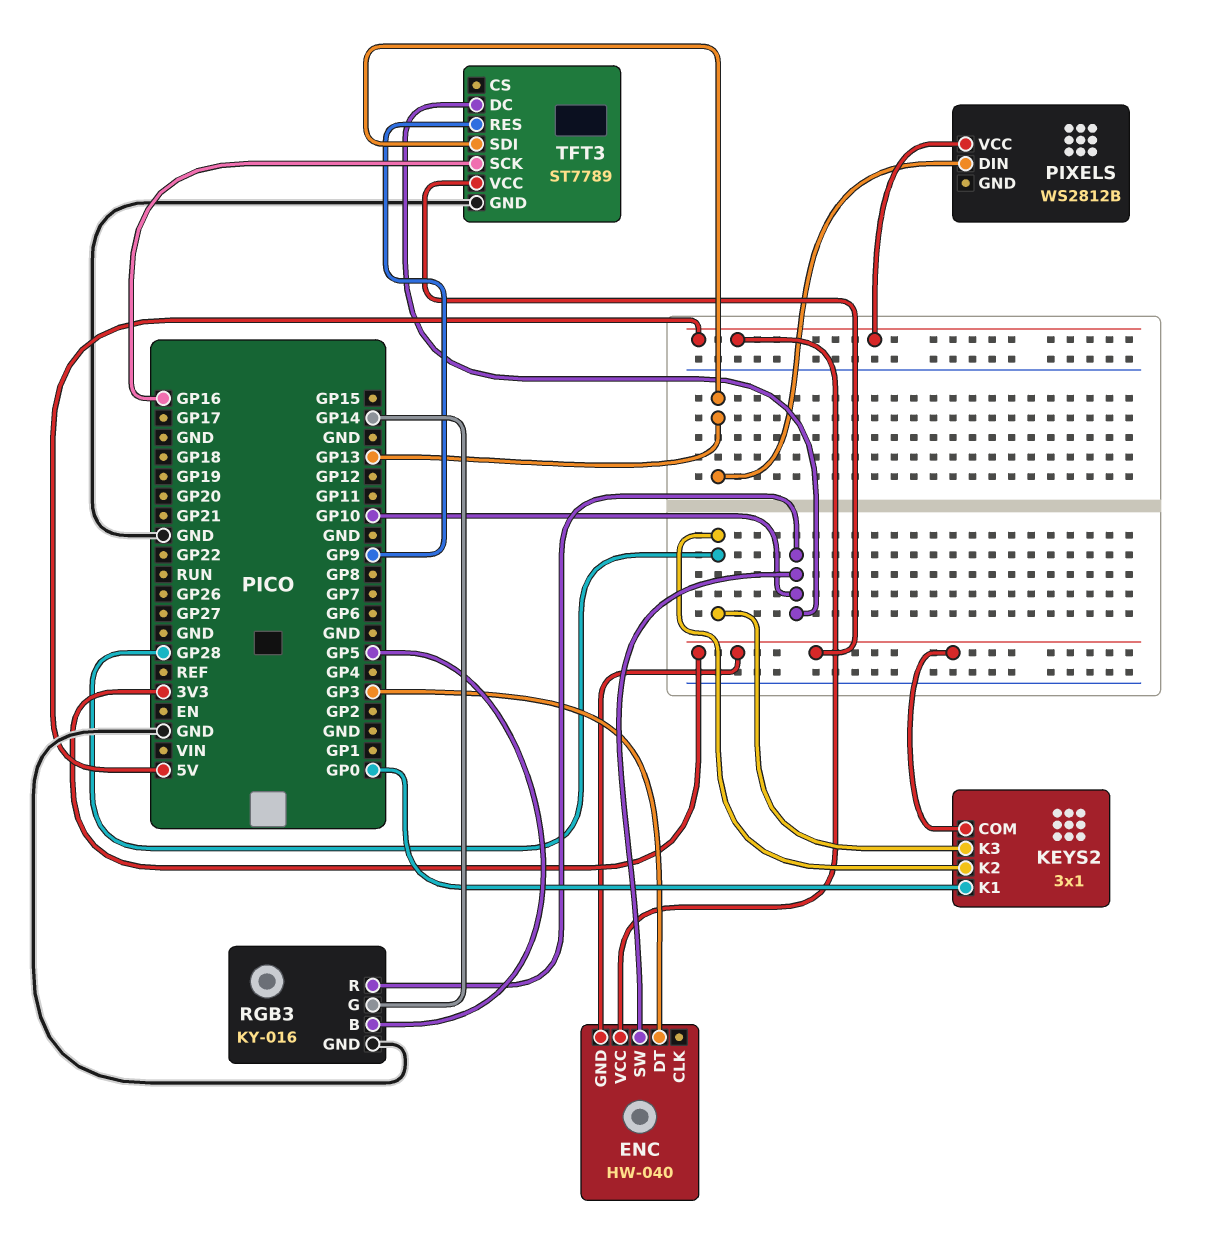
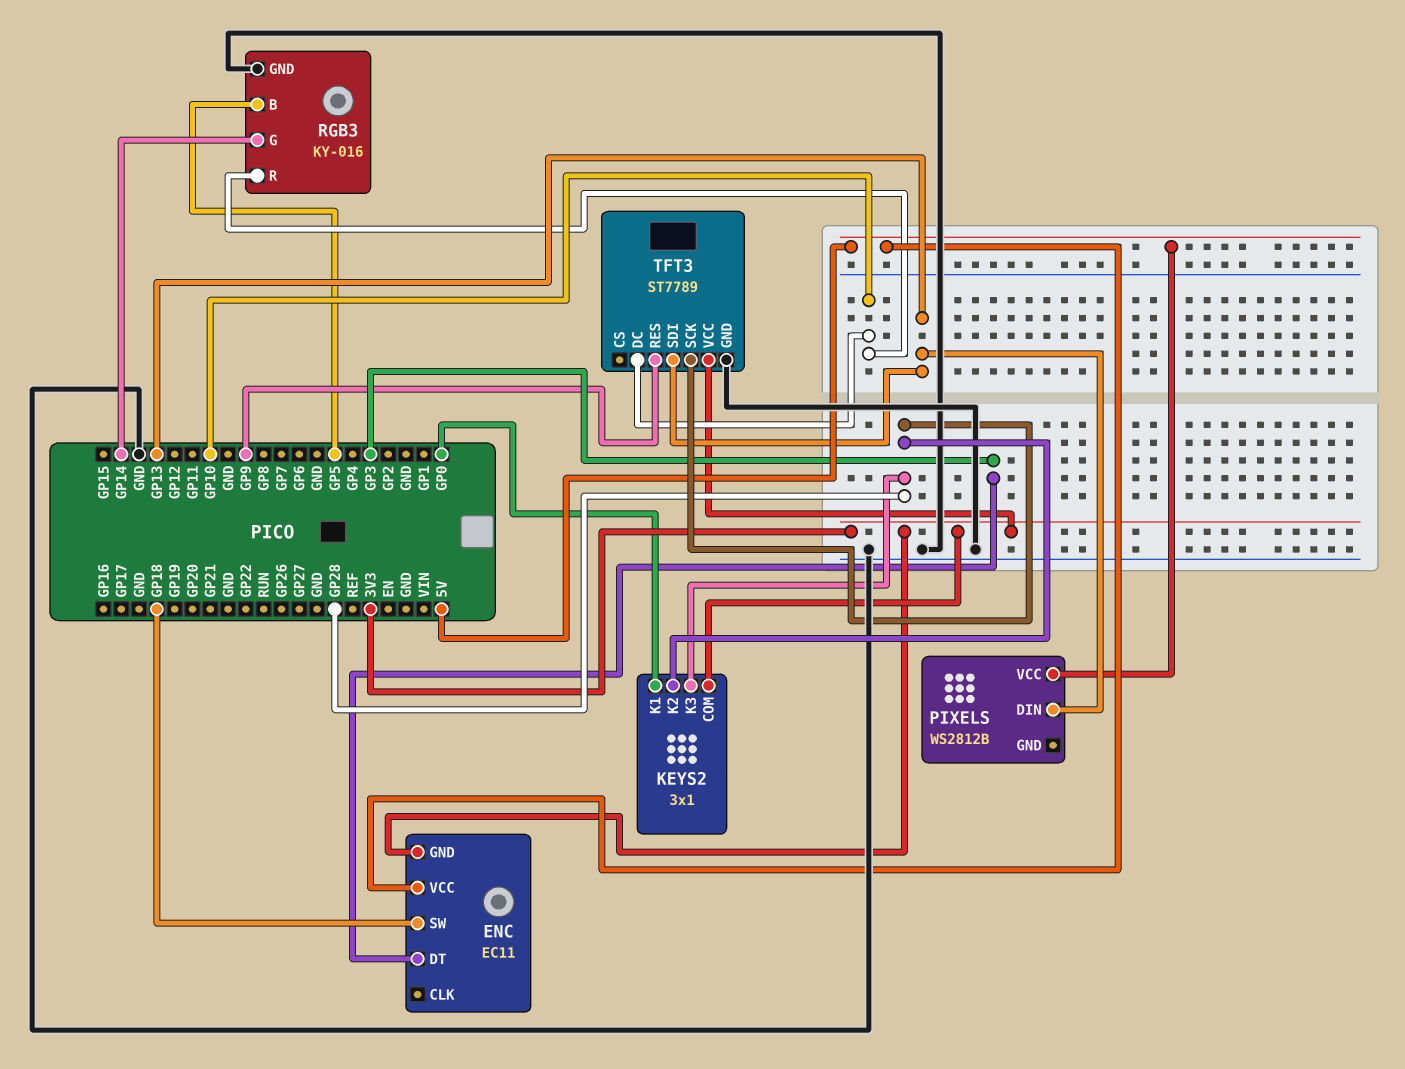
ENC: HW-040 -> EC11
ENC pin SW: GP10 -> GP18
TFT3 pin SCK: GP16 -> GP28

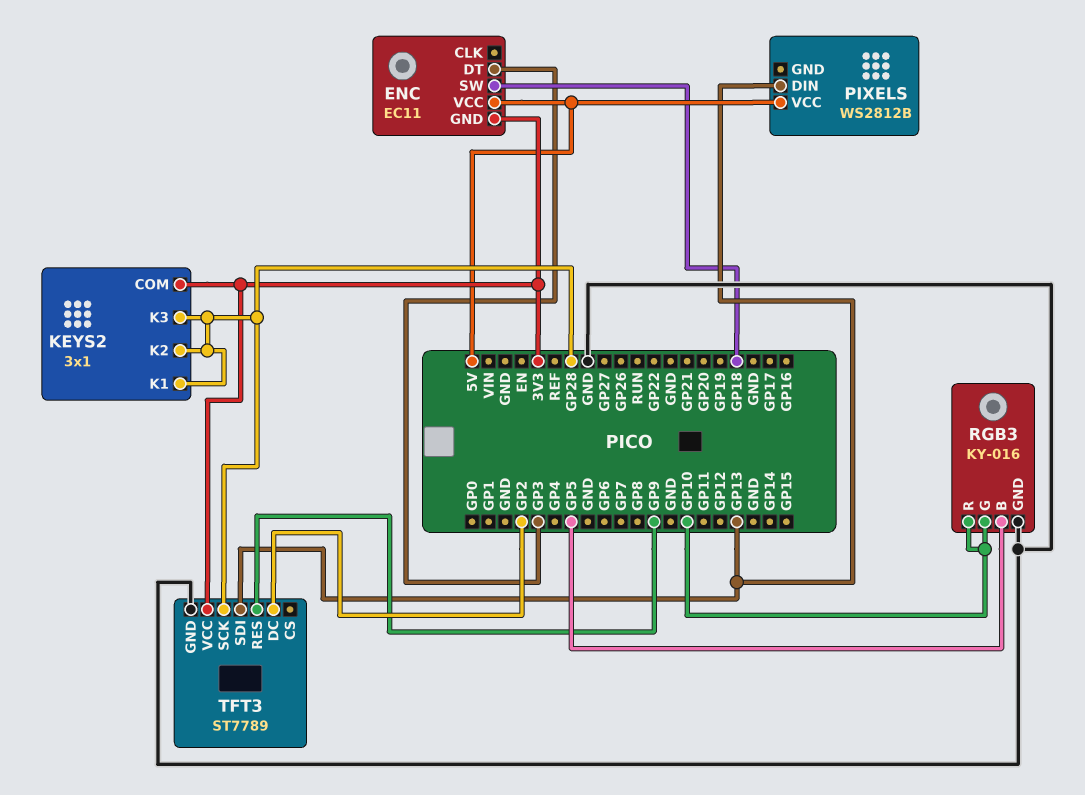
KEYS2 pin K1: GP0 -> GP28
RGB3 pin G: GP14 -> GP10
TFT3 pin DC: GP10 -> GP2

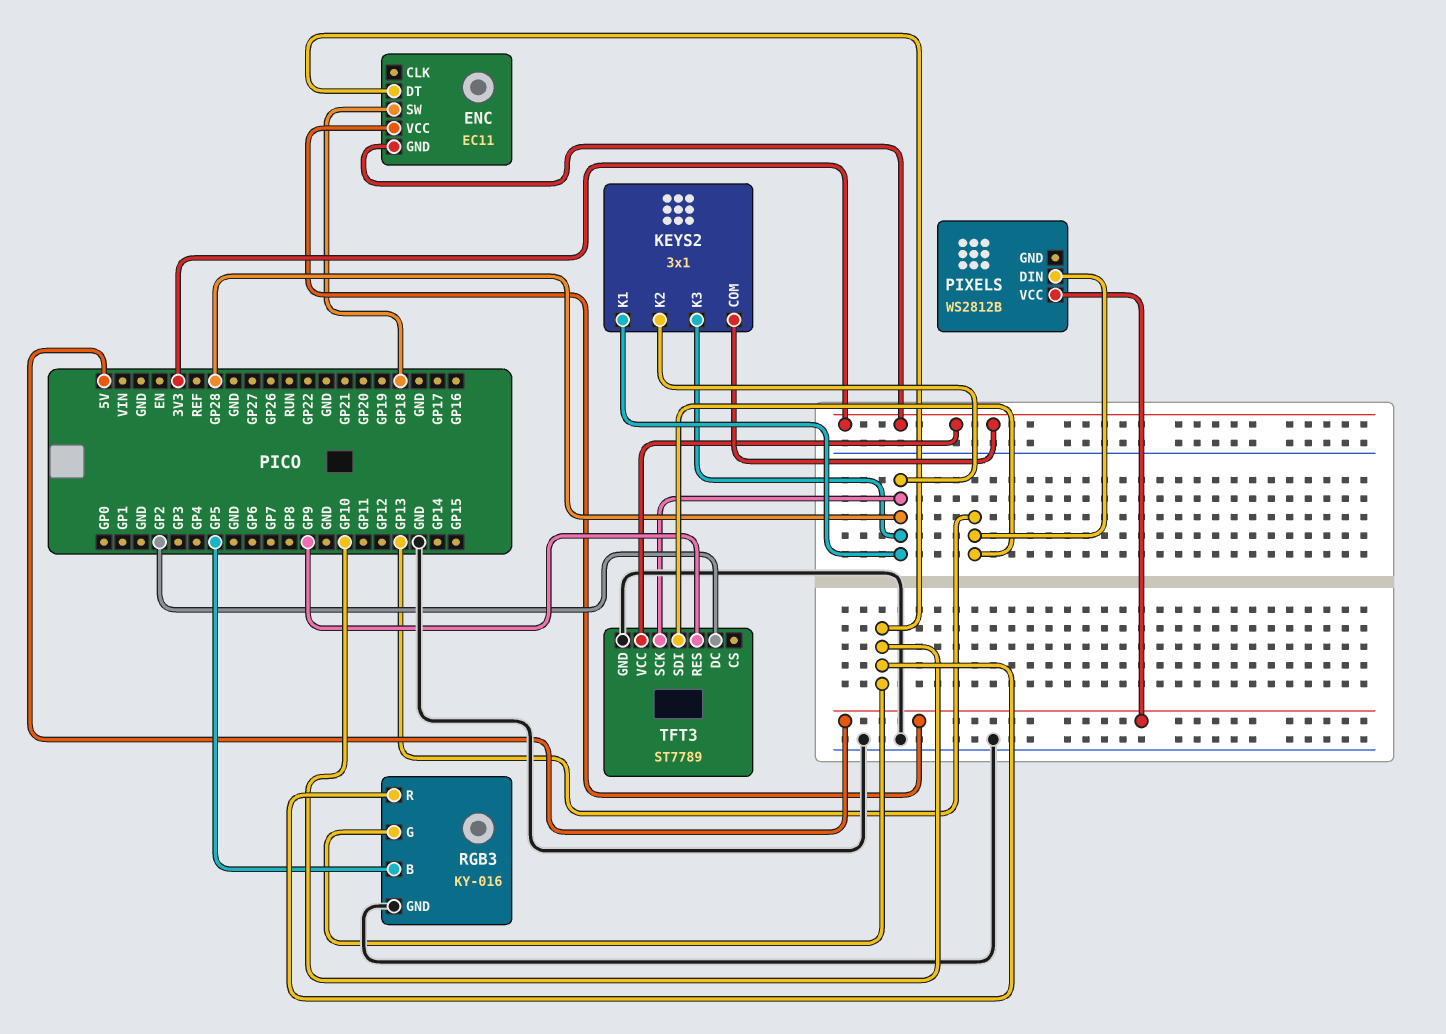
ENC pin DT: GP3 -> GP10

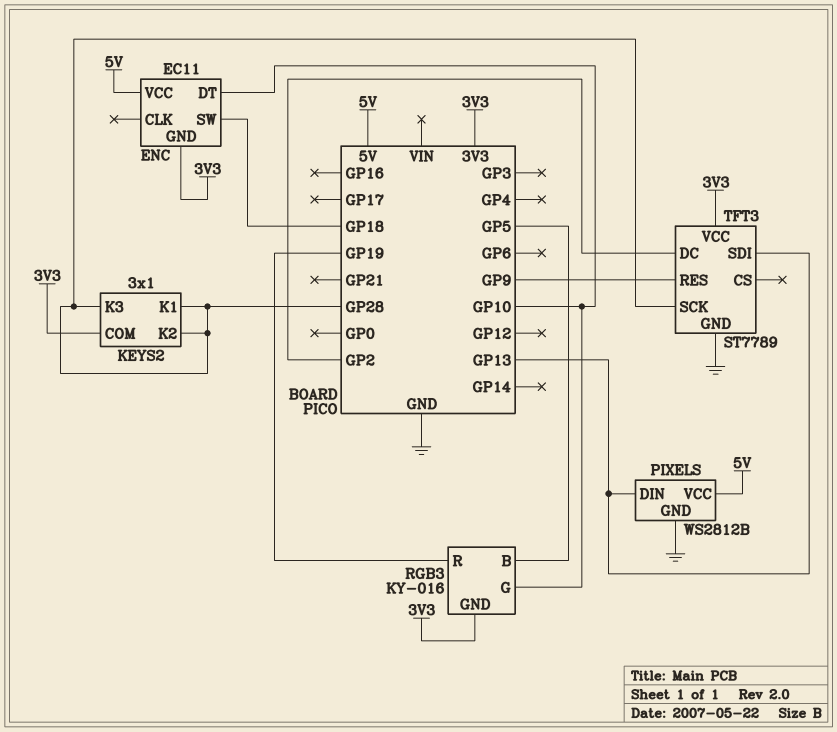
PIXELS pin GND: none -> GND
RGB3 pin GND: GND -> 3V3
RGB3 pin R: GP10 -> GP19

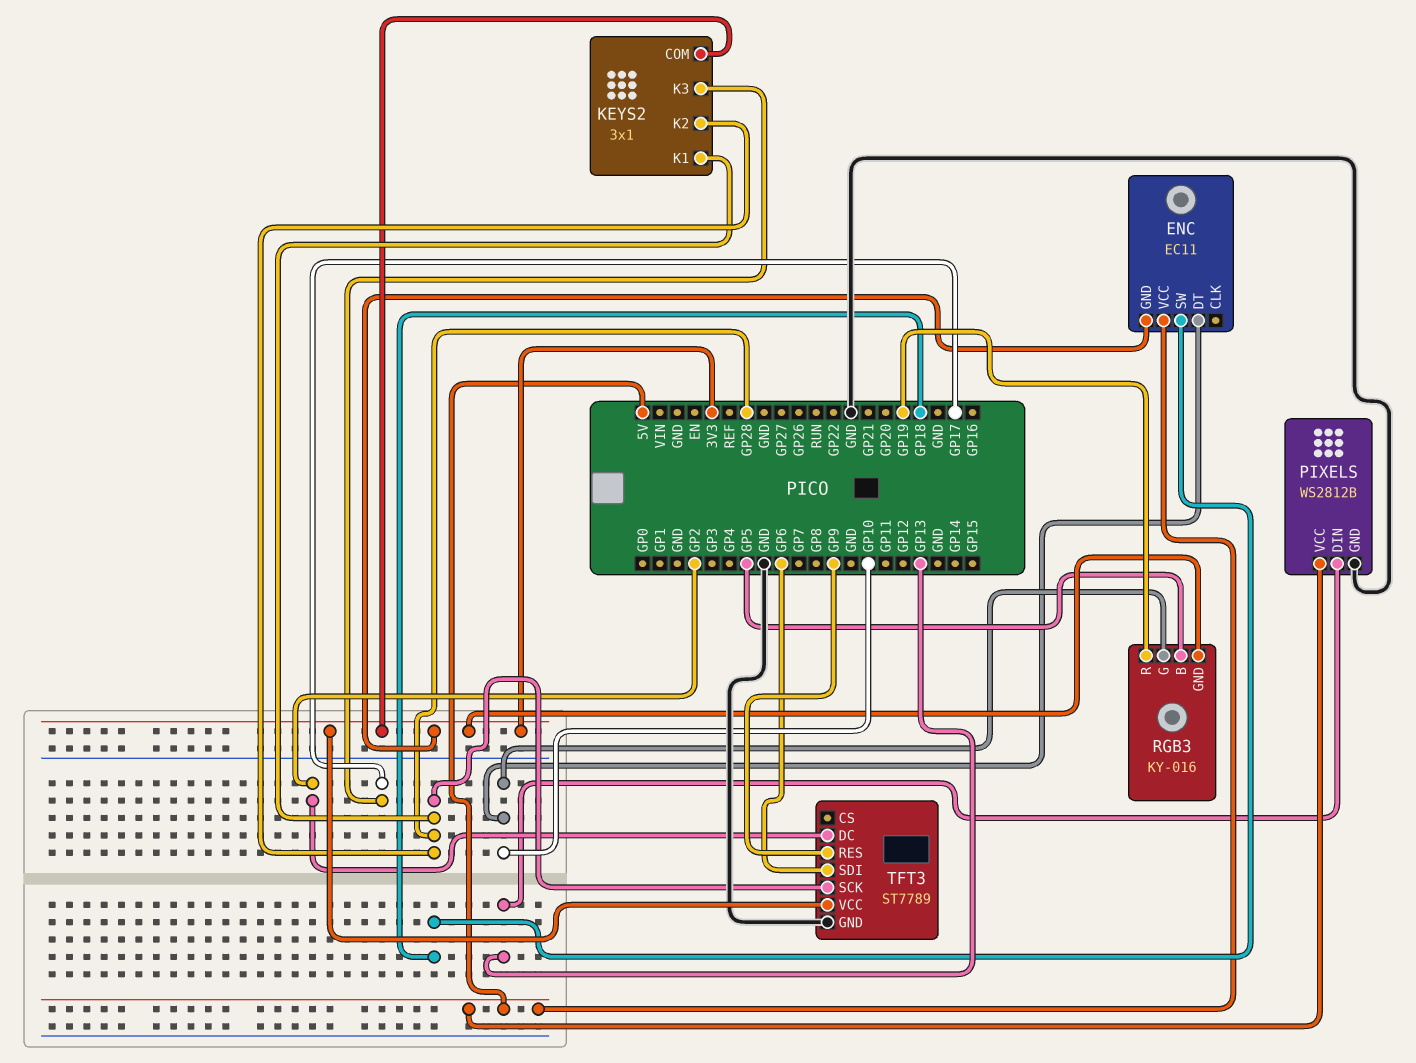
KEYS2 pin K3: GP28 -> GP17
TFT3 pin SDI: GP13 -> GP6

